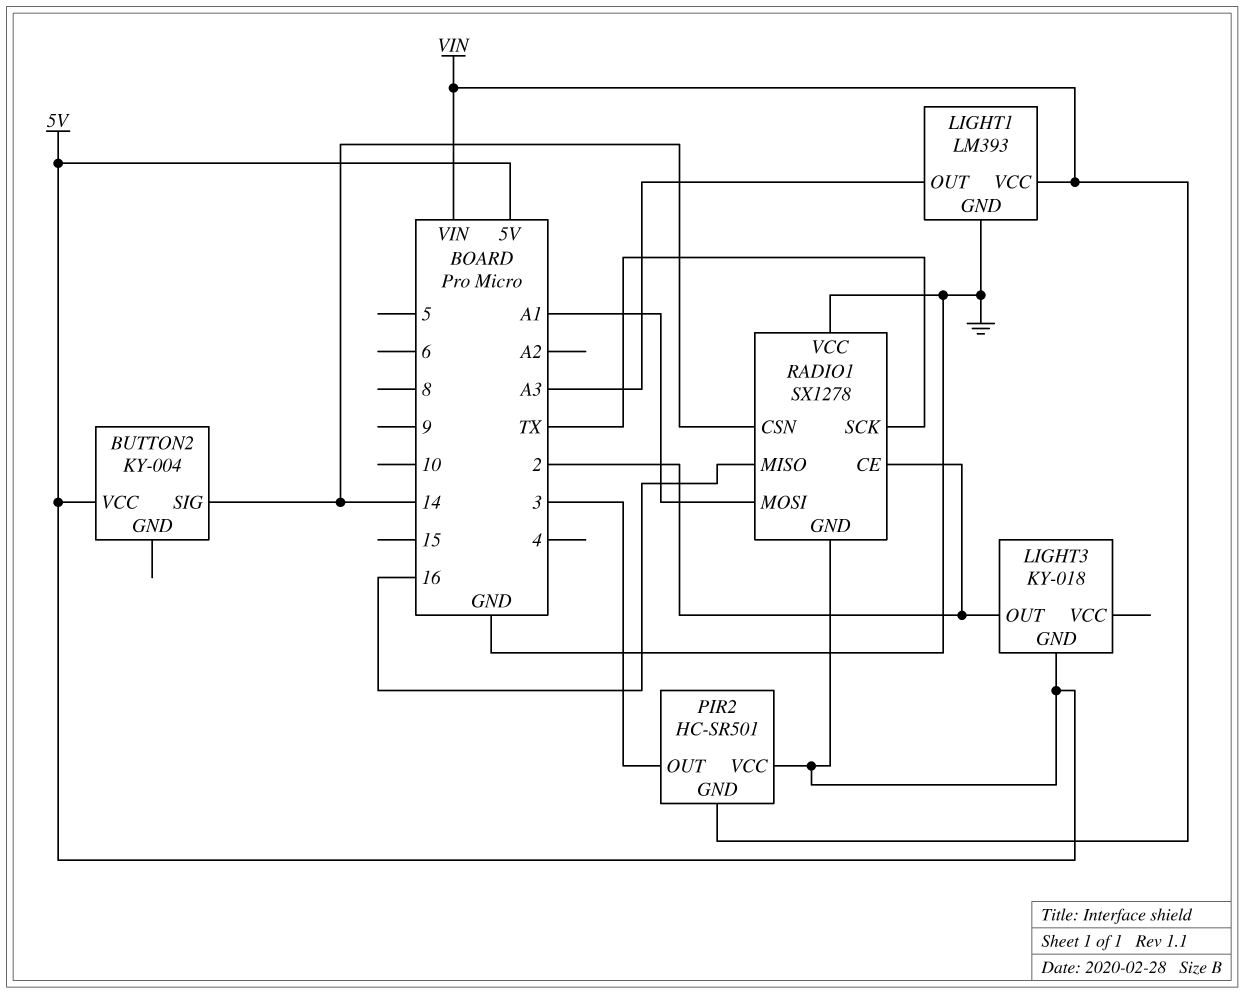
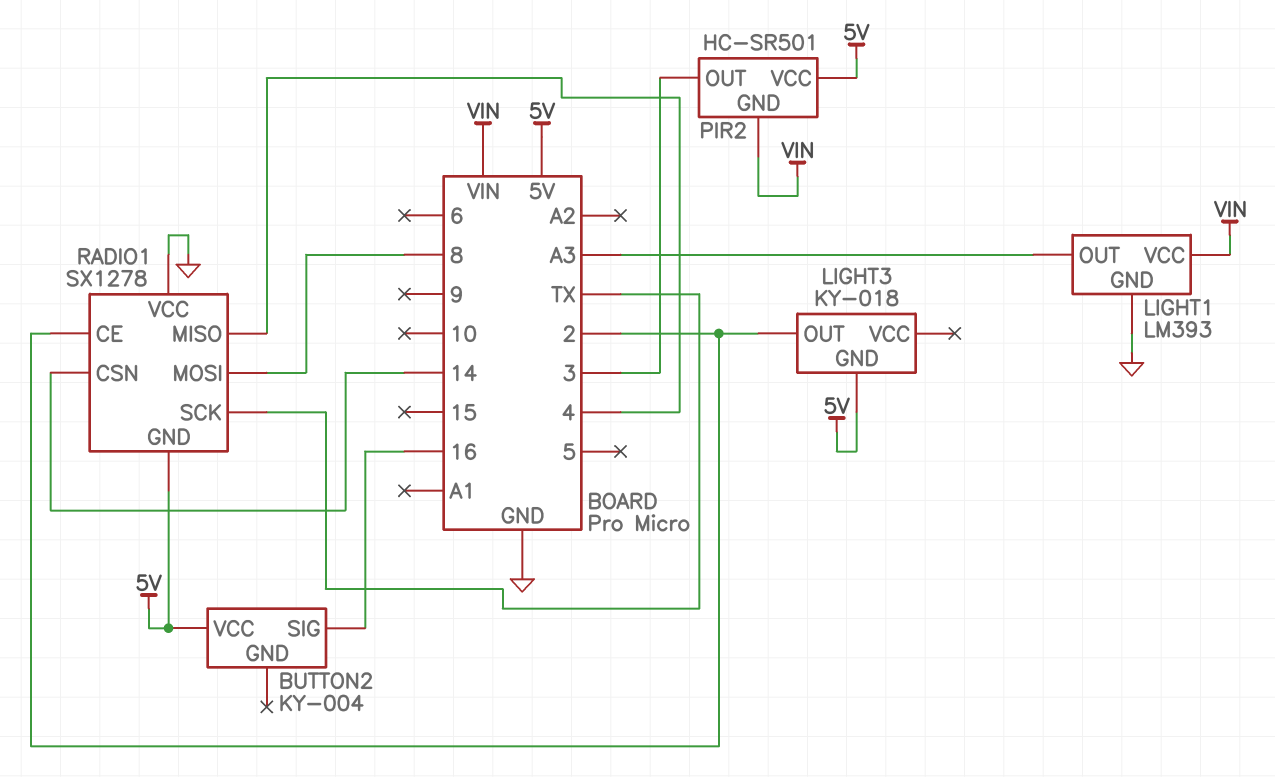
BUTTON2 pin SIG: 14 -> 16
RADIO1 pin MISO: 16 -> 4
RADIO1 pin MOSI: A1 -> 8

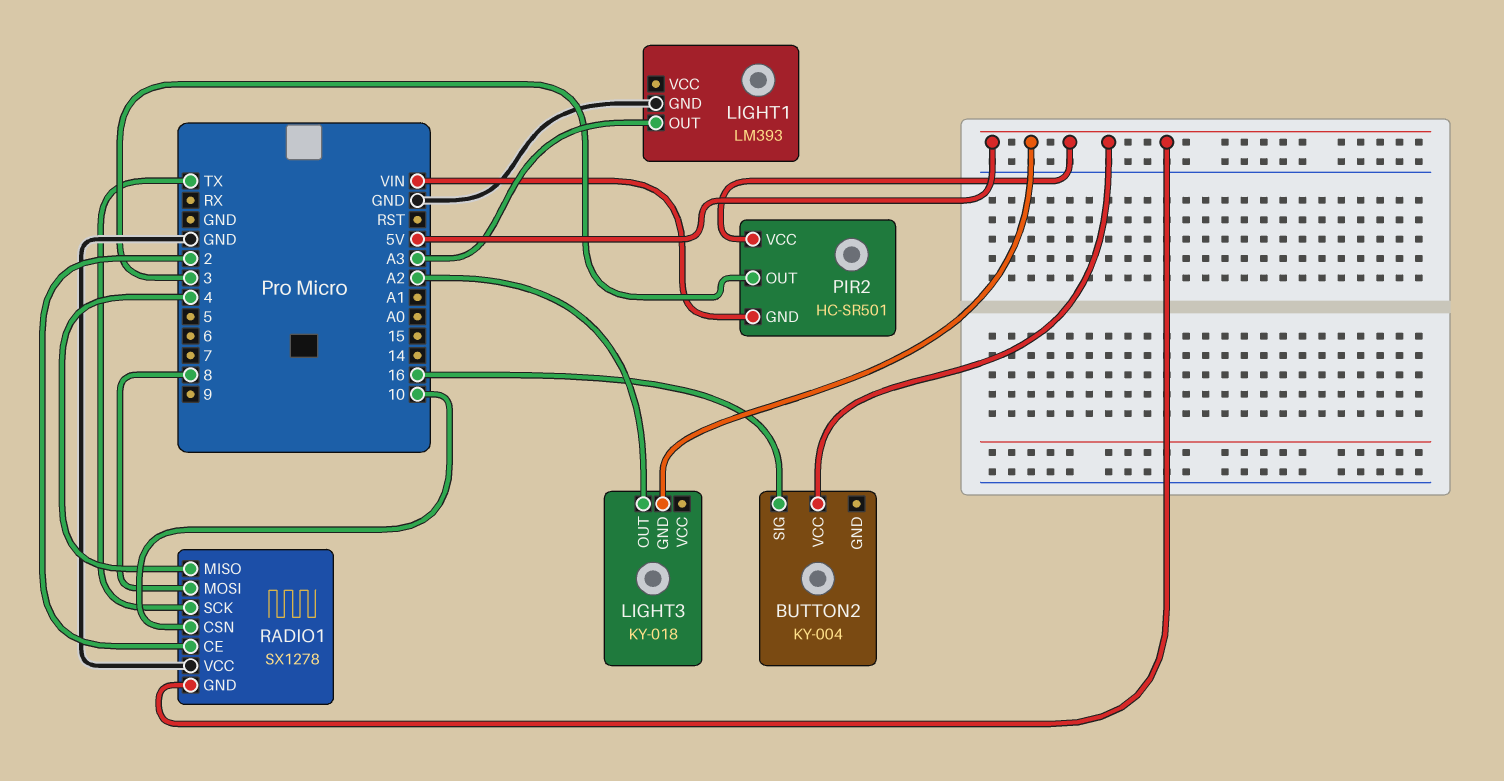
LIGHT1 pin VCC: VIN -> none
LIGHT3 pin OUT: 2 -> A2
RADIO1 pin CSN: 14 -> 10

